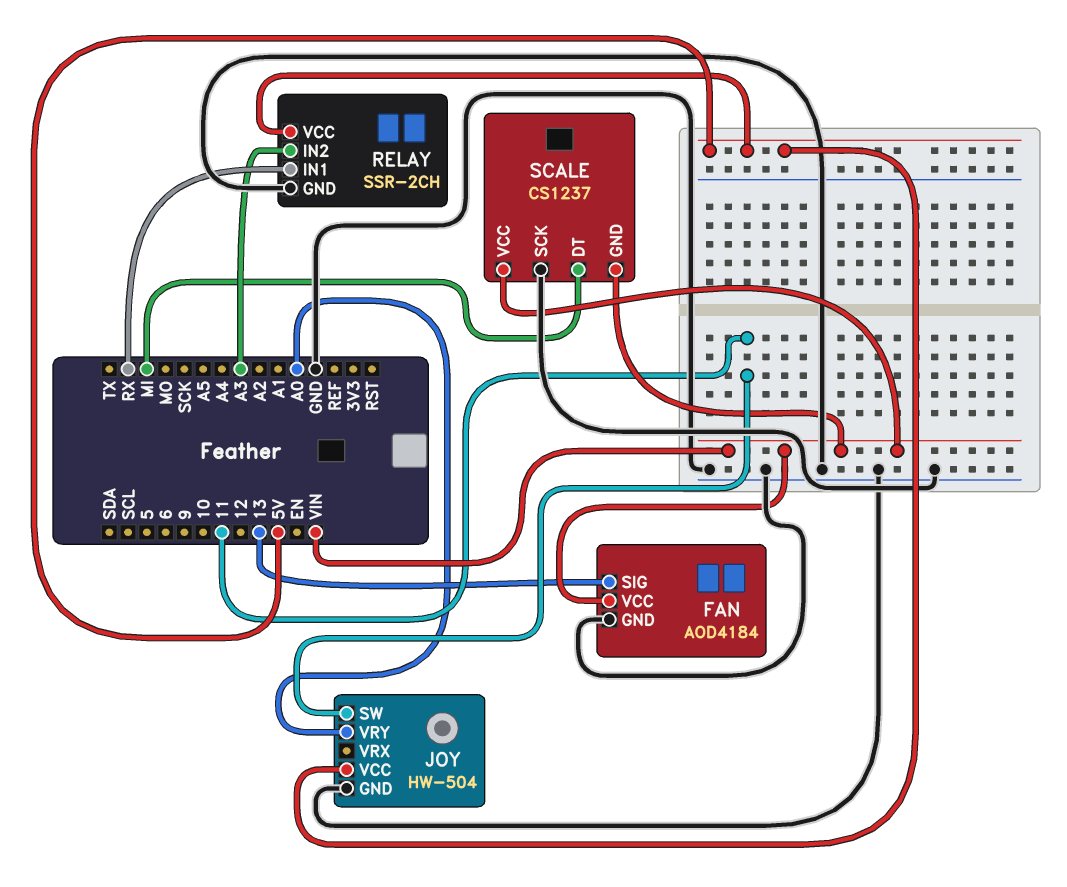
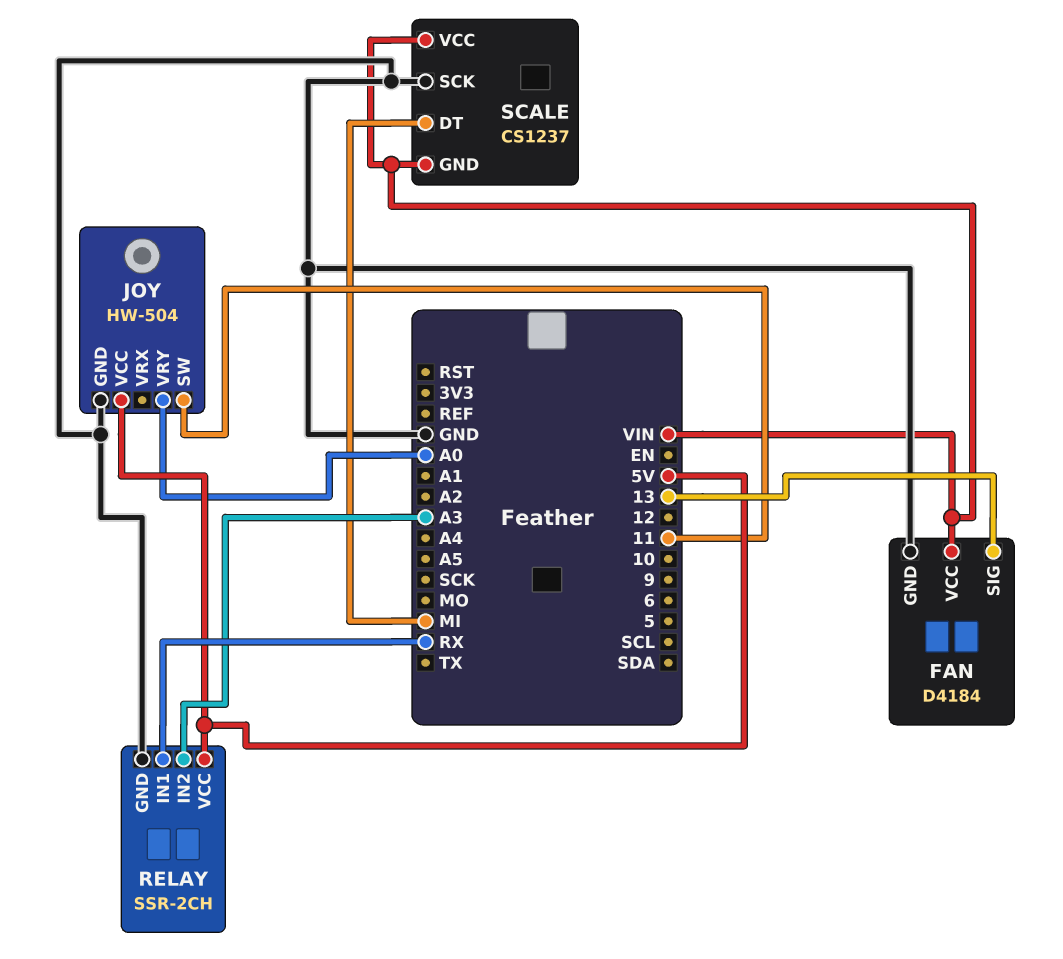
FAN: AOD4184 -> D4184

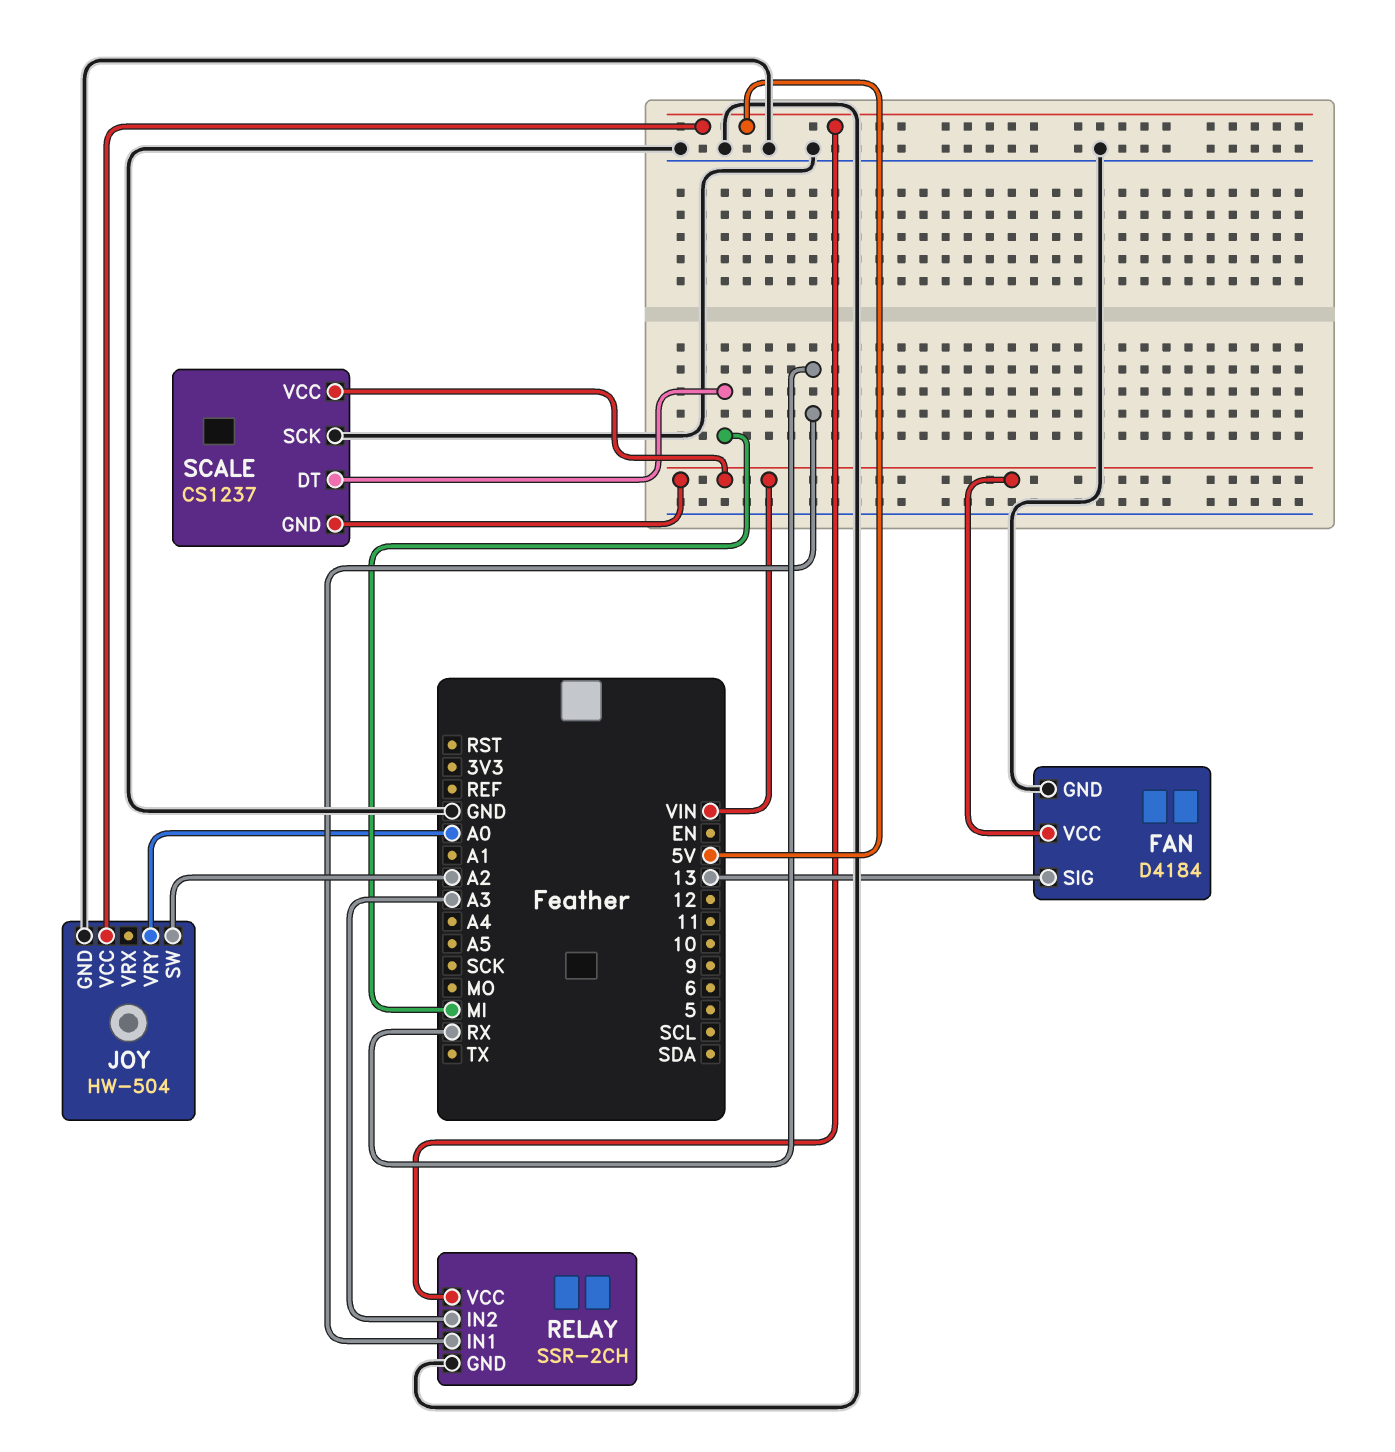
JOY pin SW: 11 -> A2

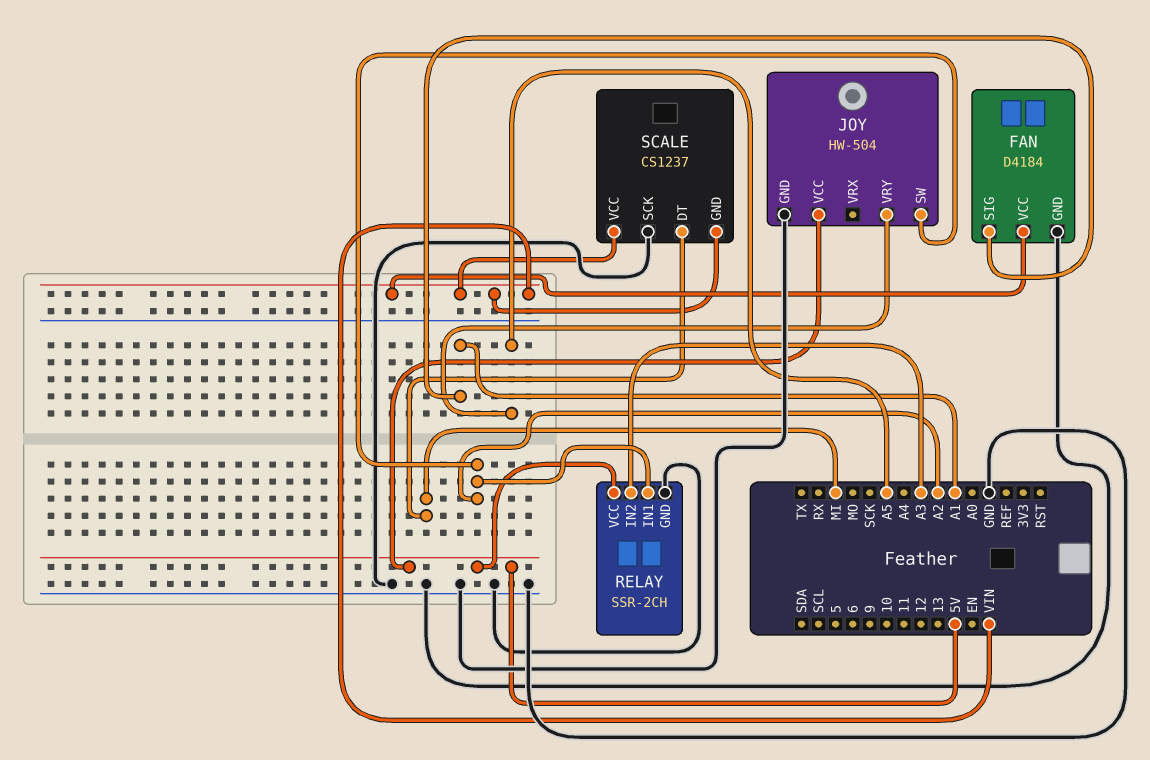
FAN pin SIG: 13 -> A1
JOY pin VRY: A0 -> A5
RELAY pin IN1: RX -> A2

